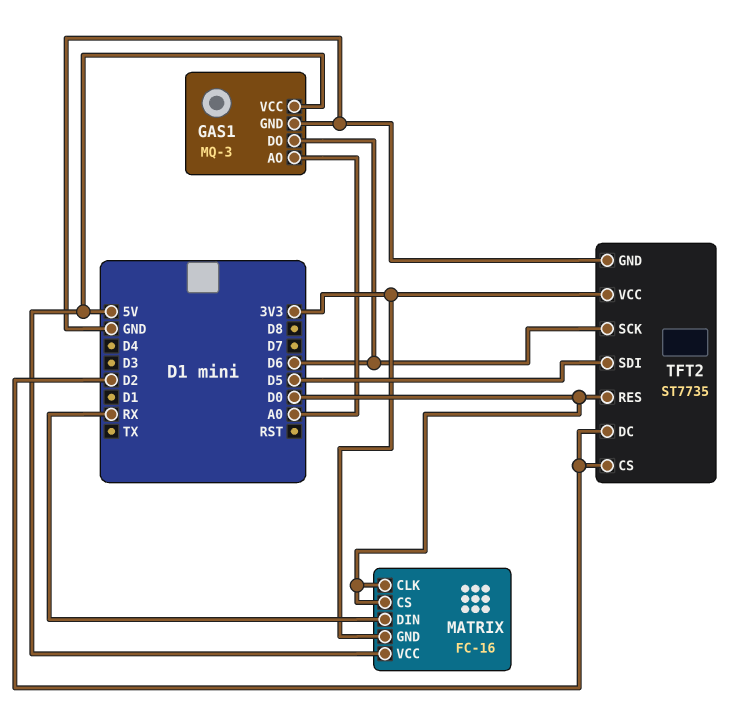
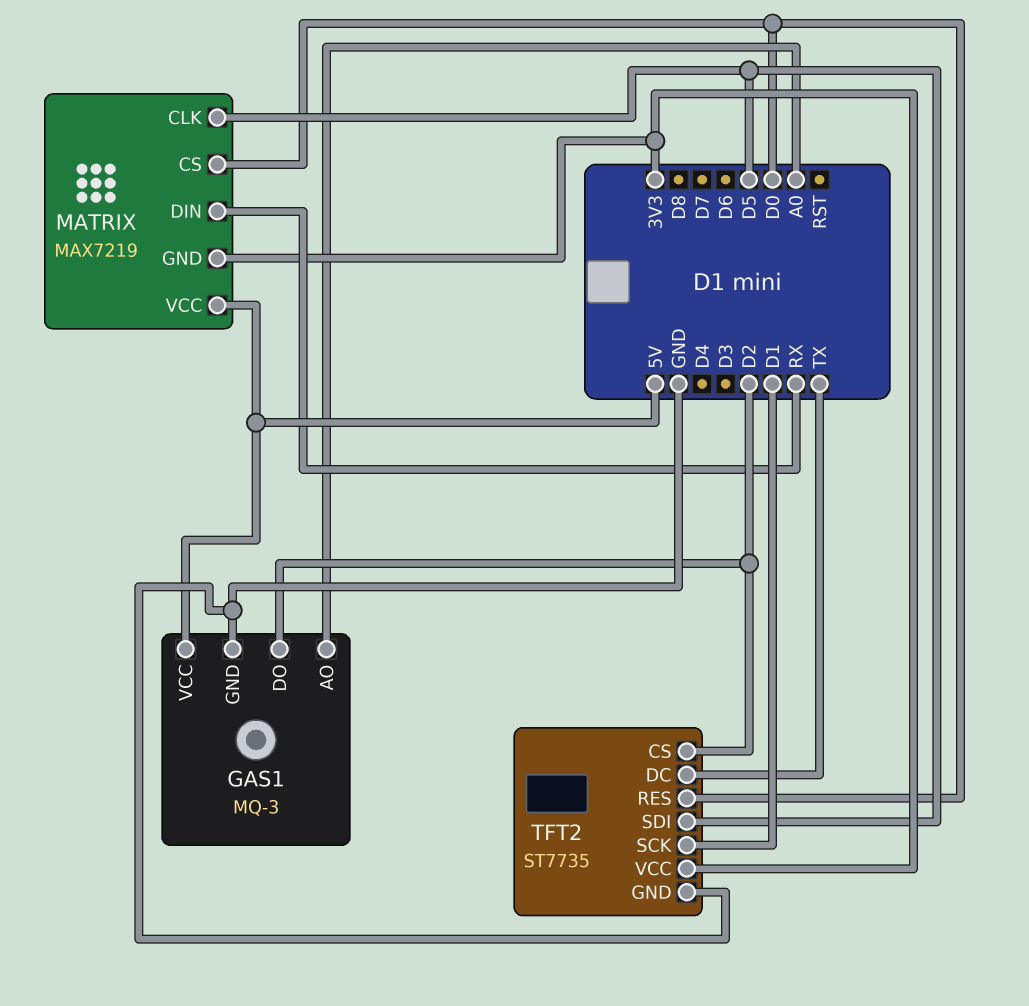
GAS1 pin DO: D6 -> D2
MATRIX: FC-16 -> MAX7219
MATRIX pin CLK: D0 -> D5
TFT2 pin DC: D2 -> TX
TFT2 pin SCK: D6 -> D1

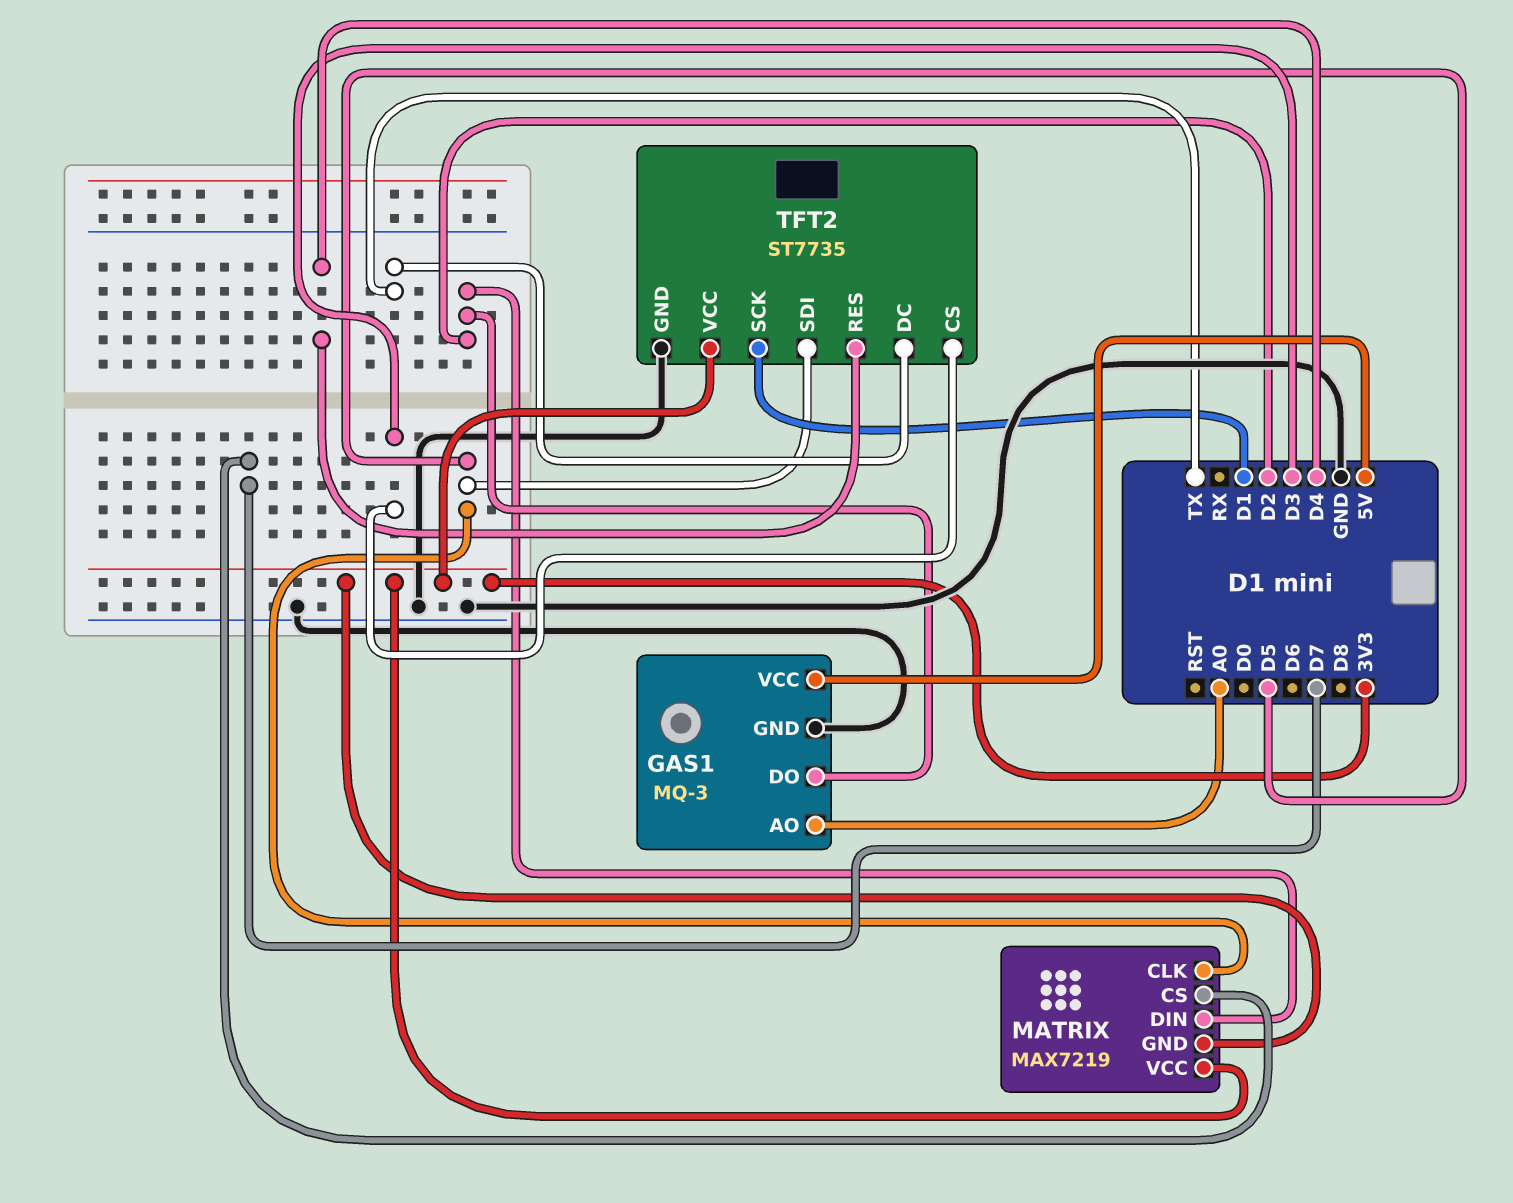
MATRIX pin CS: D0 -> D7
MATRIX pin DIN: RX -> D2
MATRIX pin VCC: 5V -> 3V3
TFT2 pin CS: D2 -> D3
TFT2 pin RES: D0 -> D4

